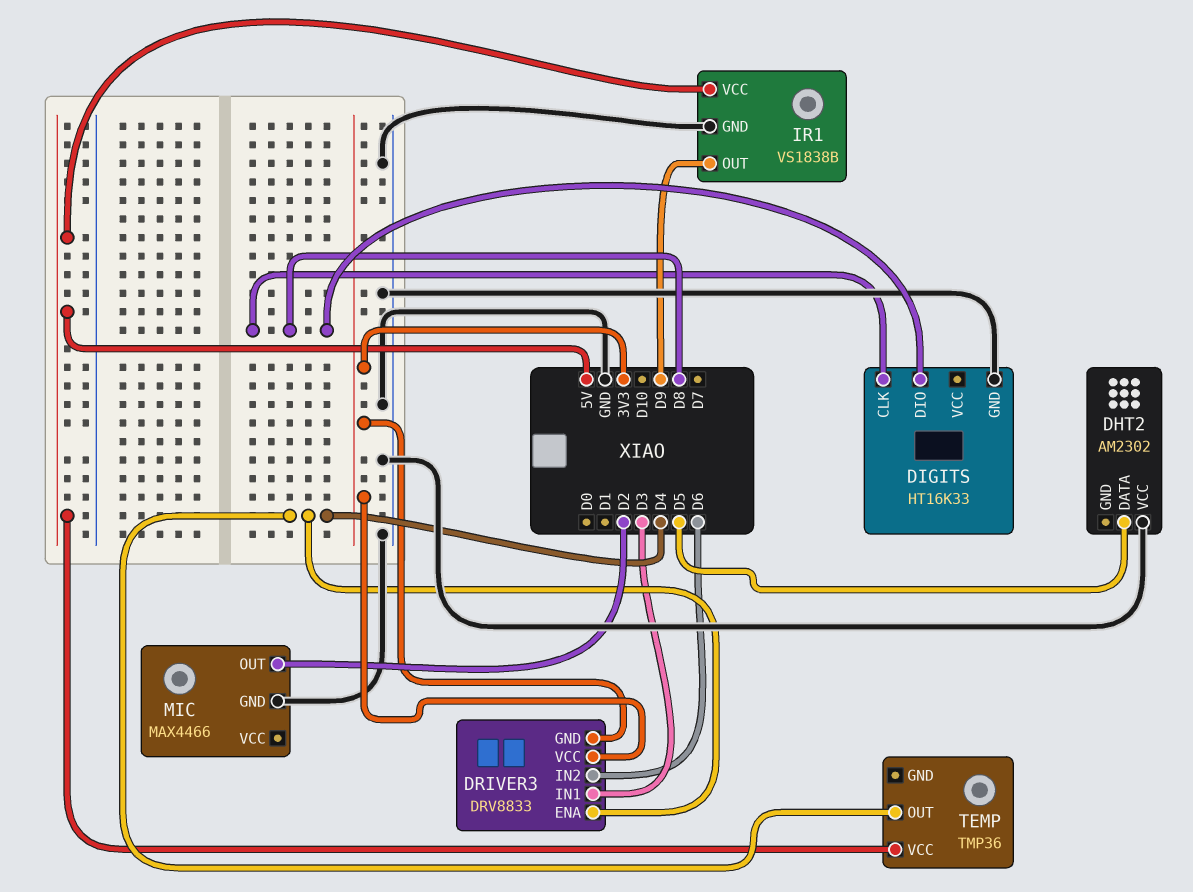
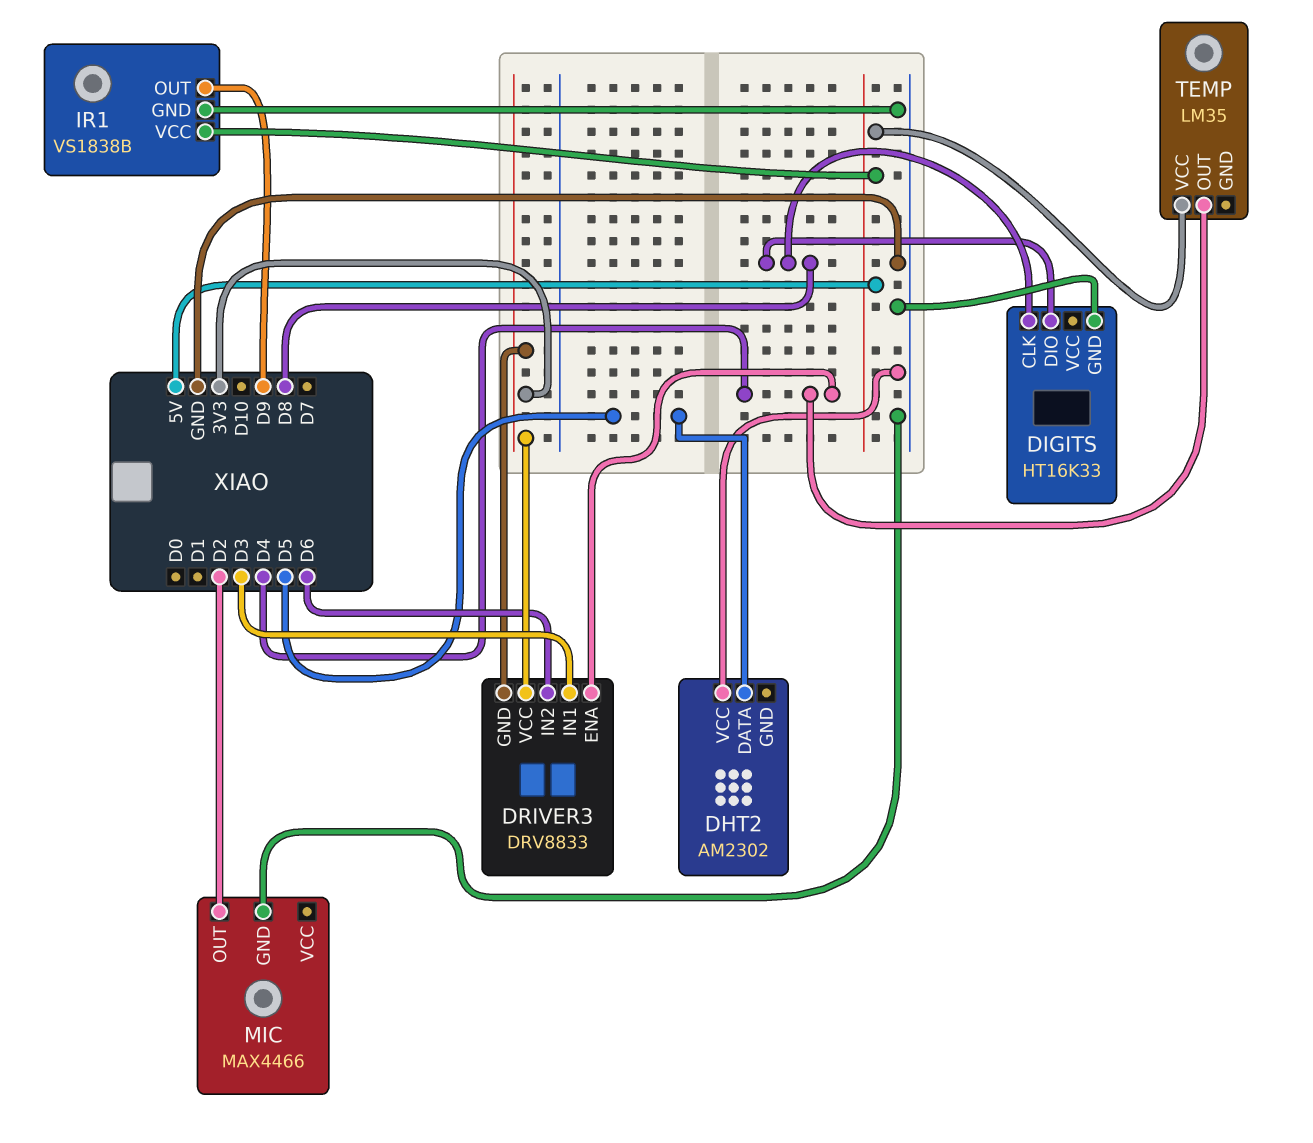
TEMP: TMP36 -> LM35

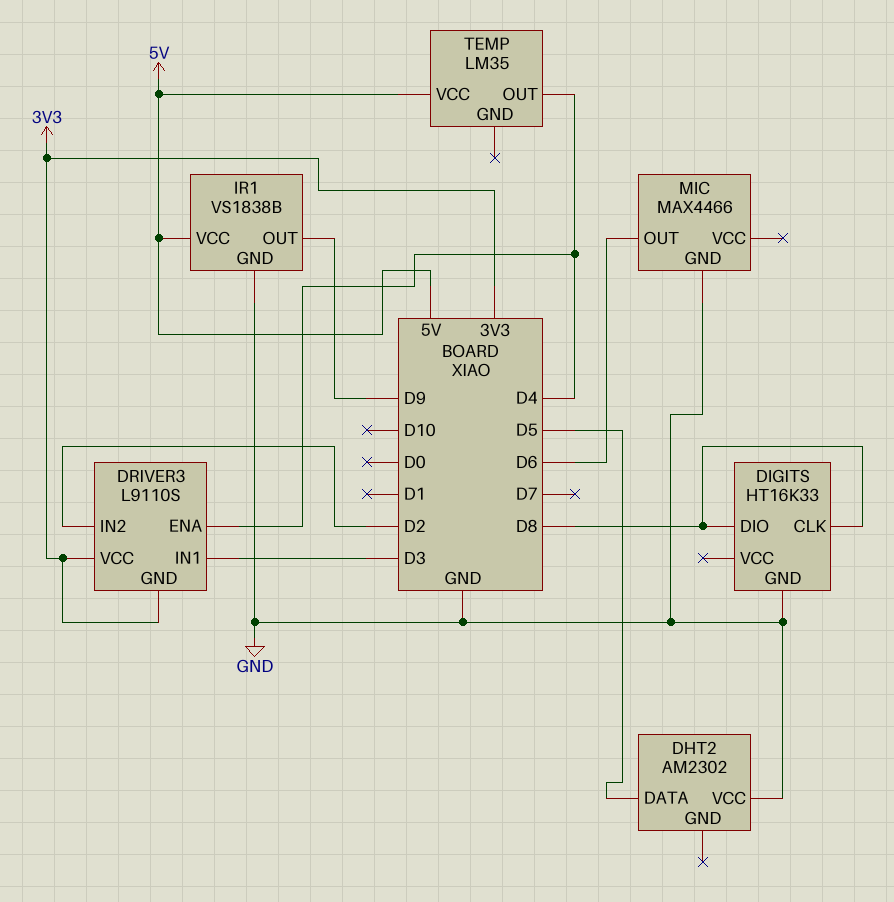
DRIVER3: DRV8833 -> L9110S
DRIVER3 pin IN2: D6 -> D2
MIC pin OUT: D2 -> D6

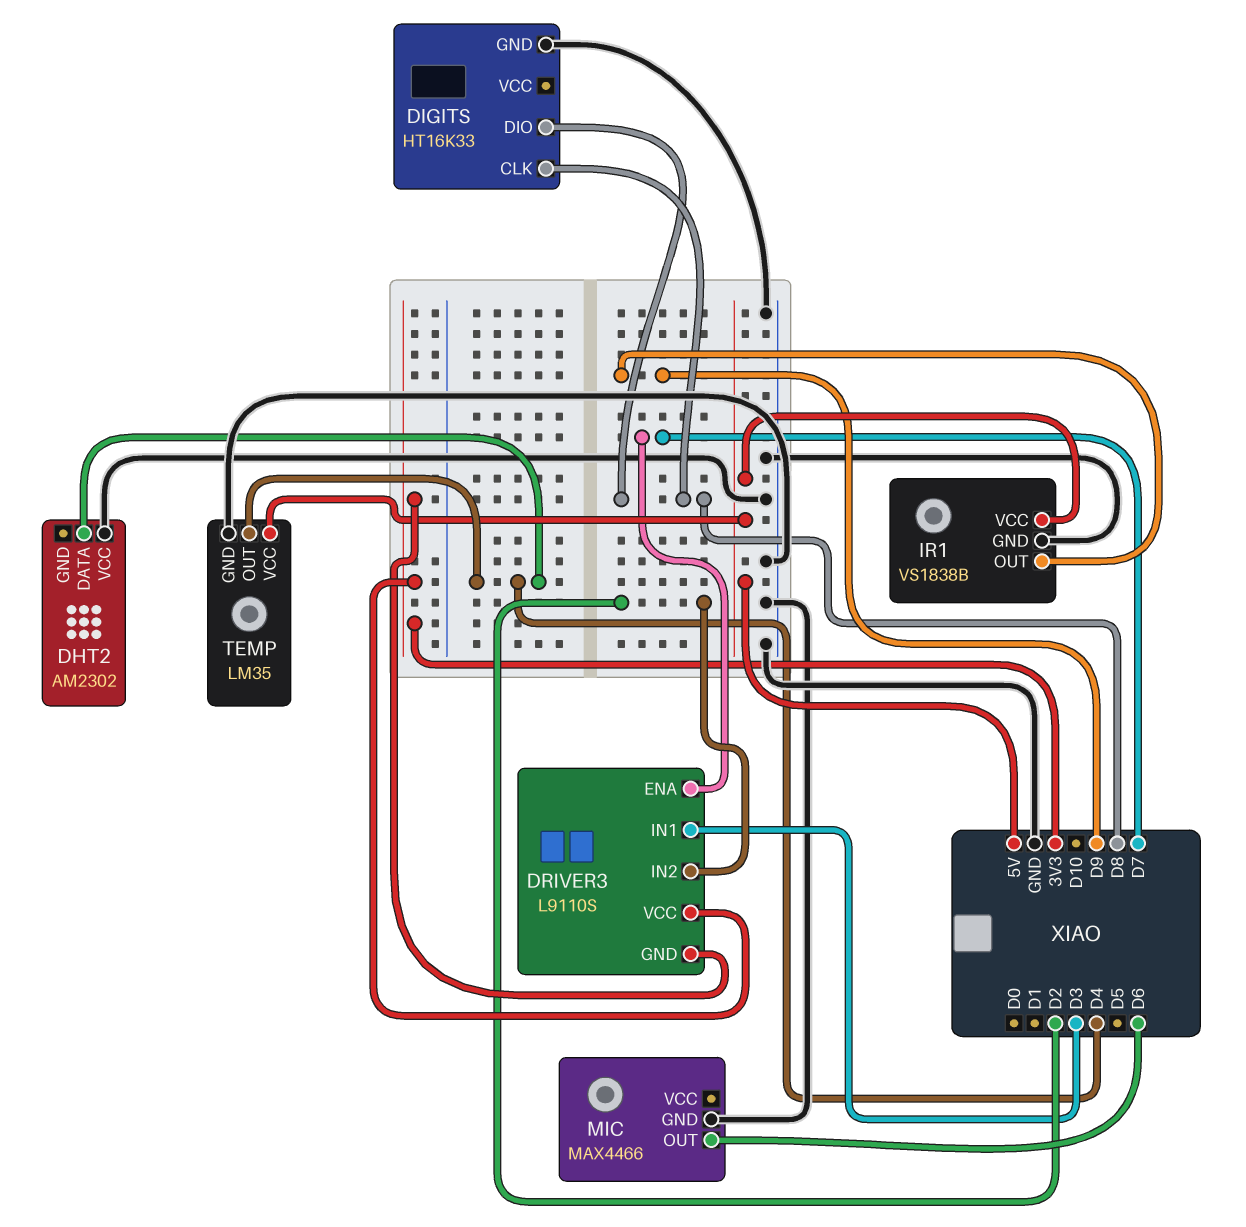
DHT2 pin DATA: D5 -> D4
DRIVER3 pin ENA: D4 -> D7
TEMP pin GND: none -> GND

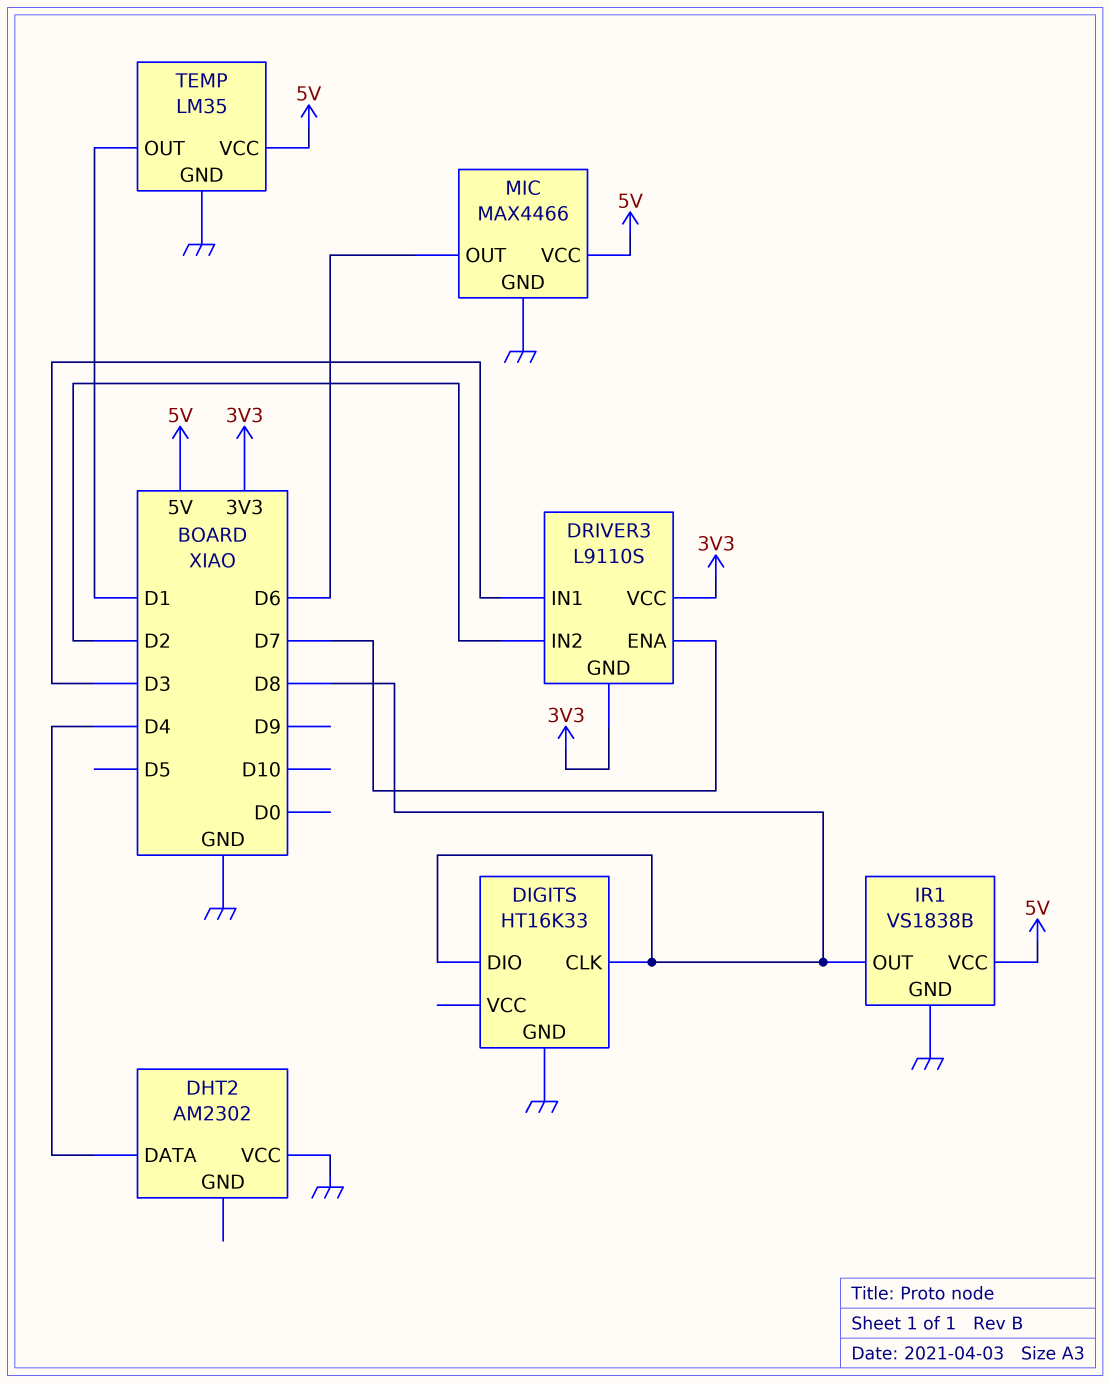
IR1 pin OUT: D9 -> D8
MIC pin VCC: none -> 5V
TEMP pin OUT: D4 -> D1

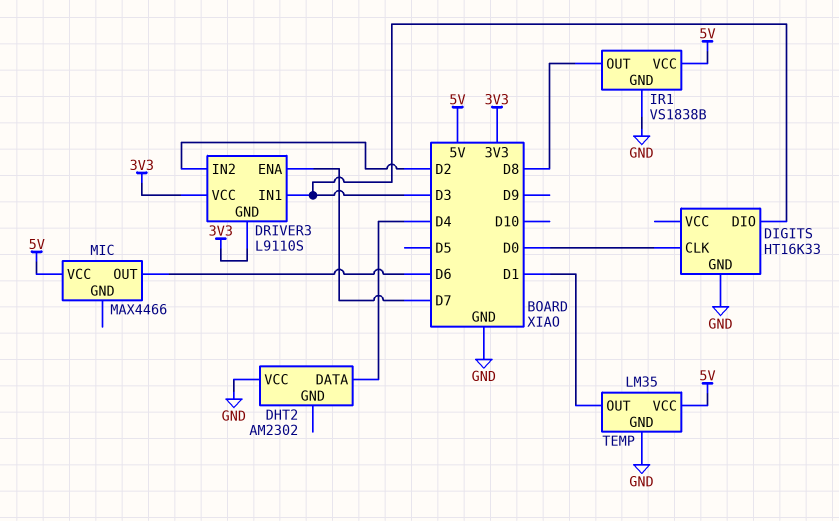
DIGITS pin CLK: D8 -> D0
DIGITS pin DIO: D8 -> D3
MIC pin GND: GND -> none

